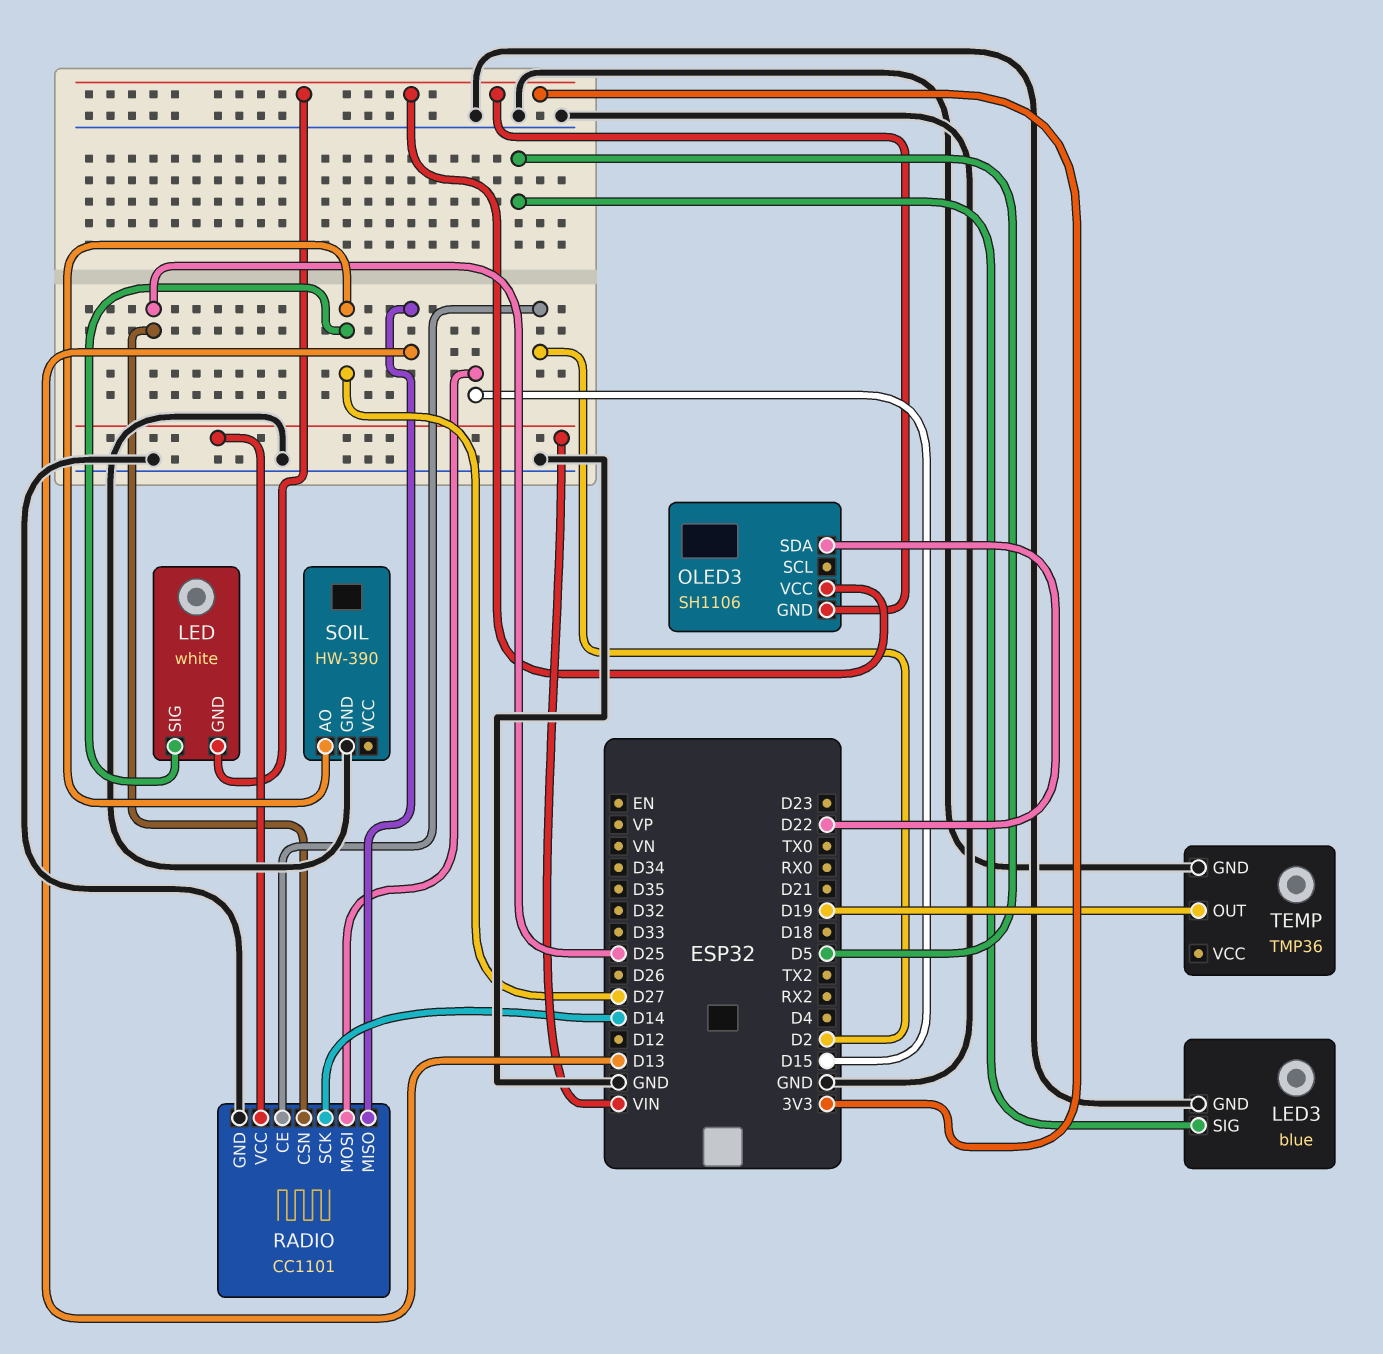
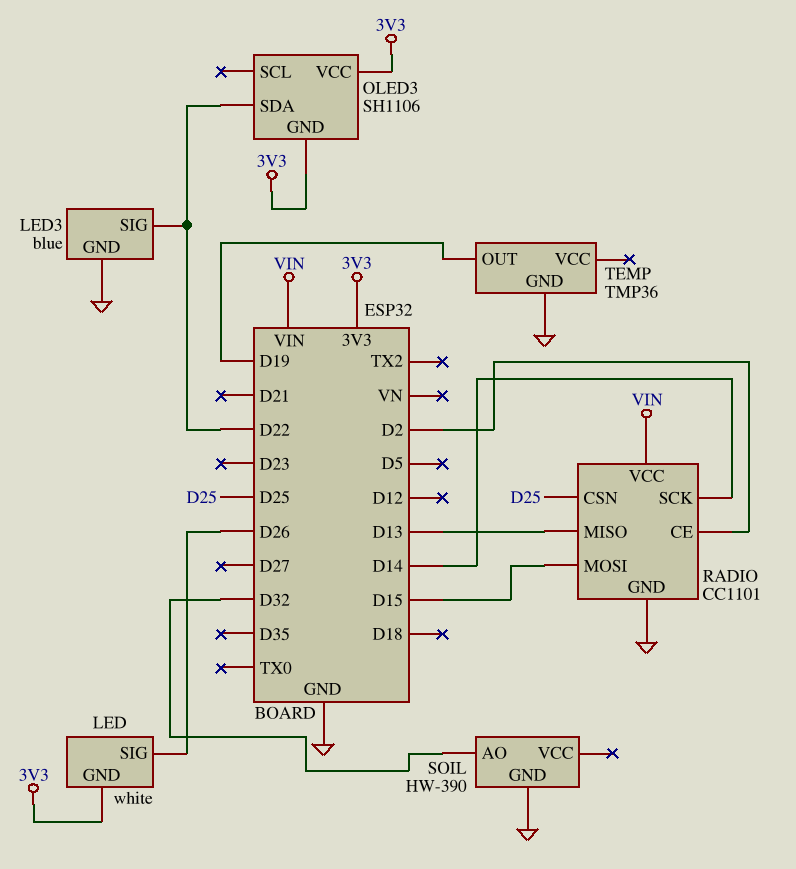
LED pin SIG: D27 -> D26
LED3 pin SIG: D5 -> D22
SOIL pin AO: D27 -> D32

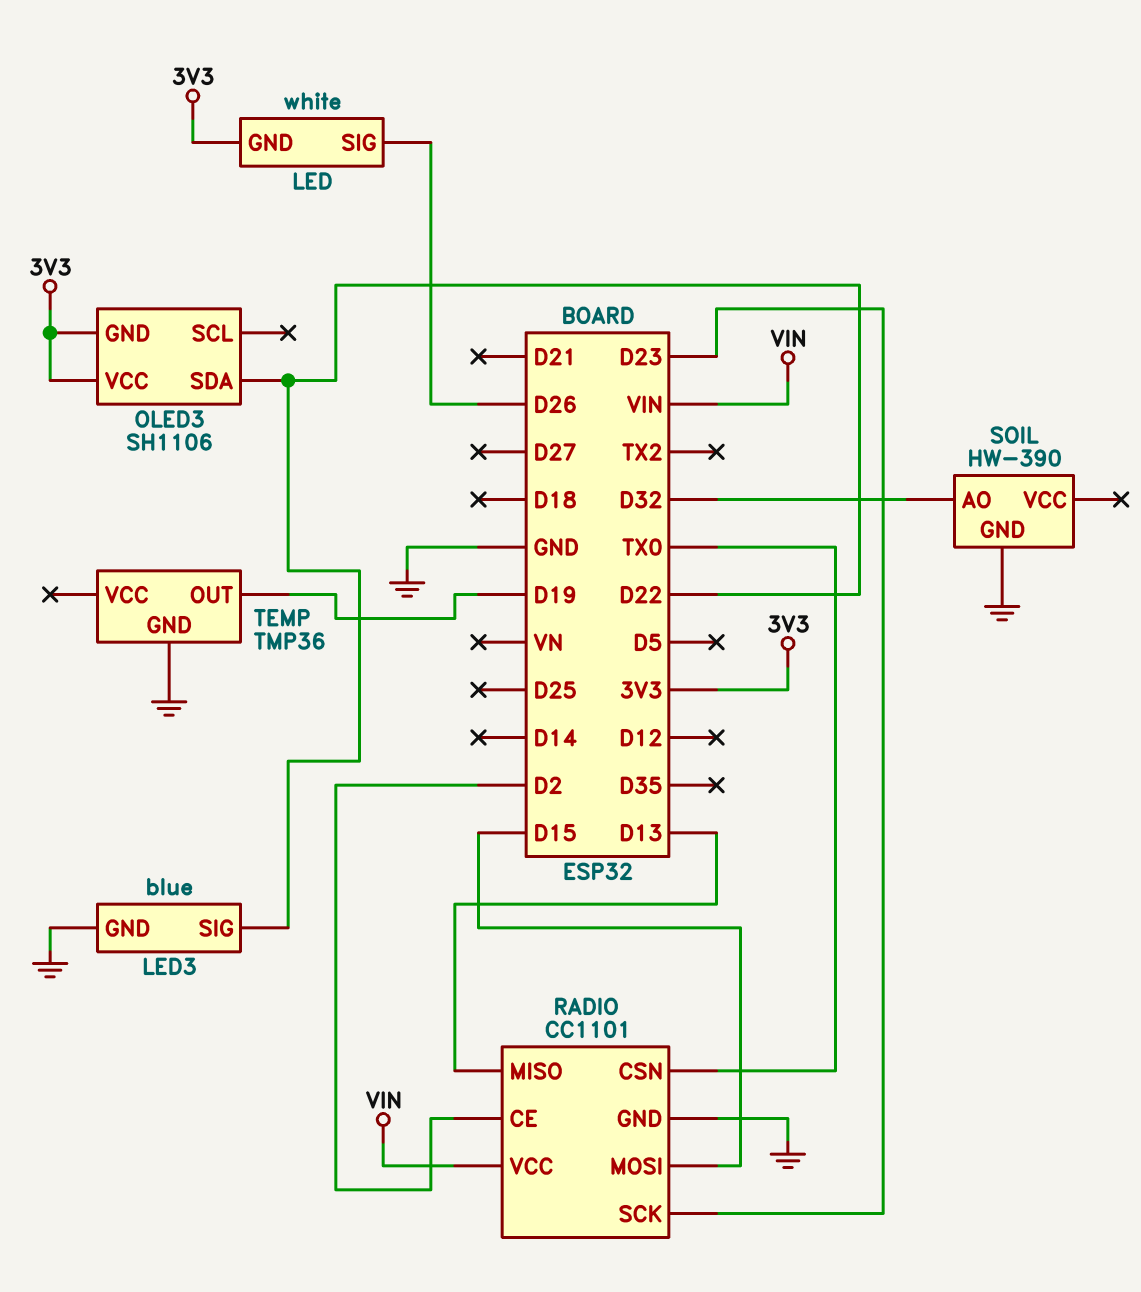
RADIO pin CSN: D25 -> TX0
RADIO pin SCK: D14 -> D23

